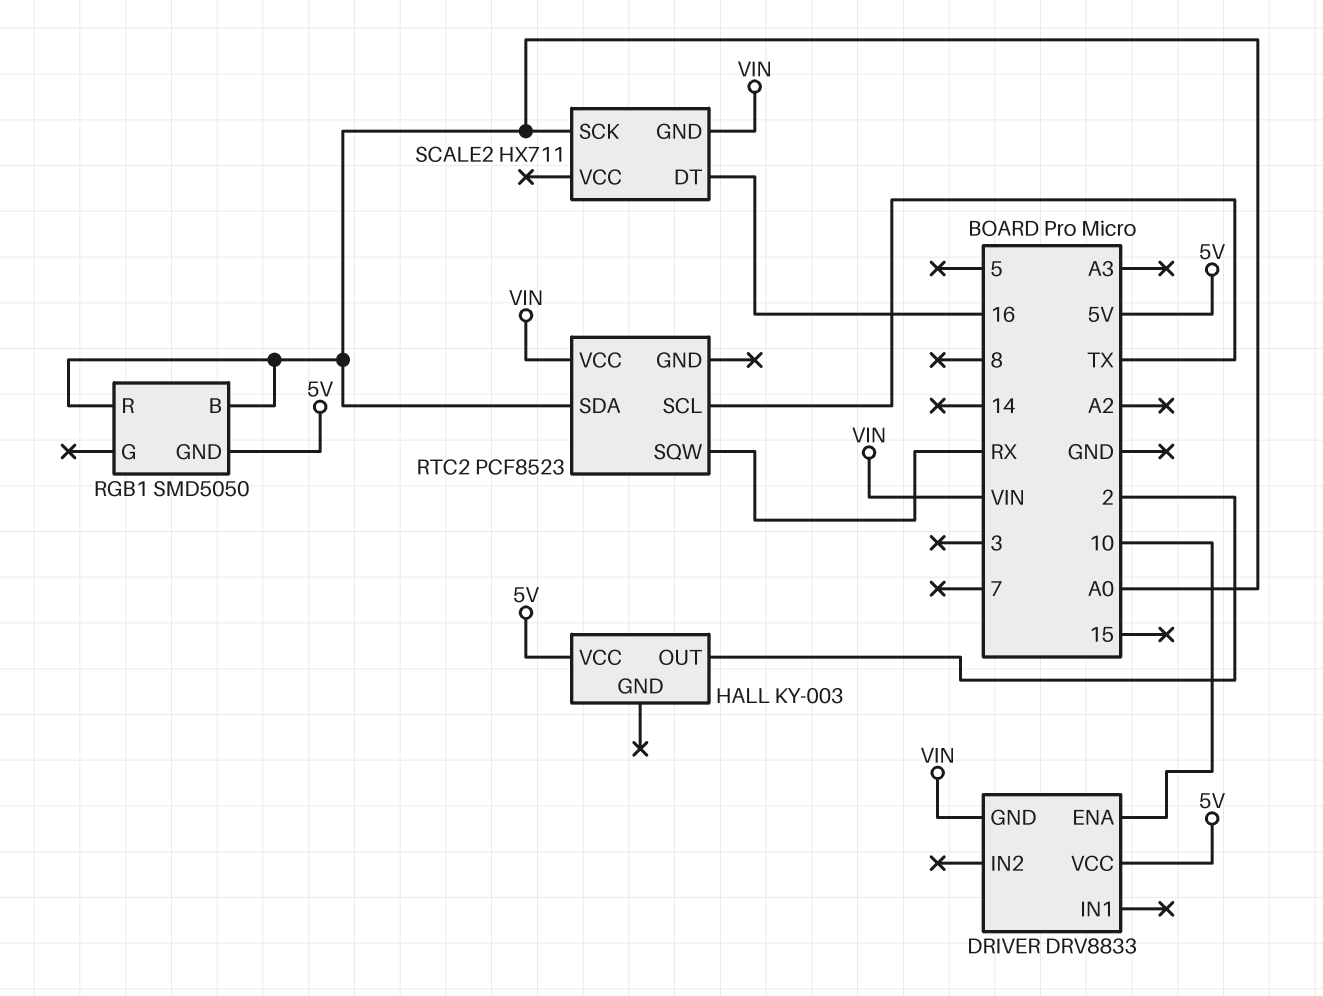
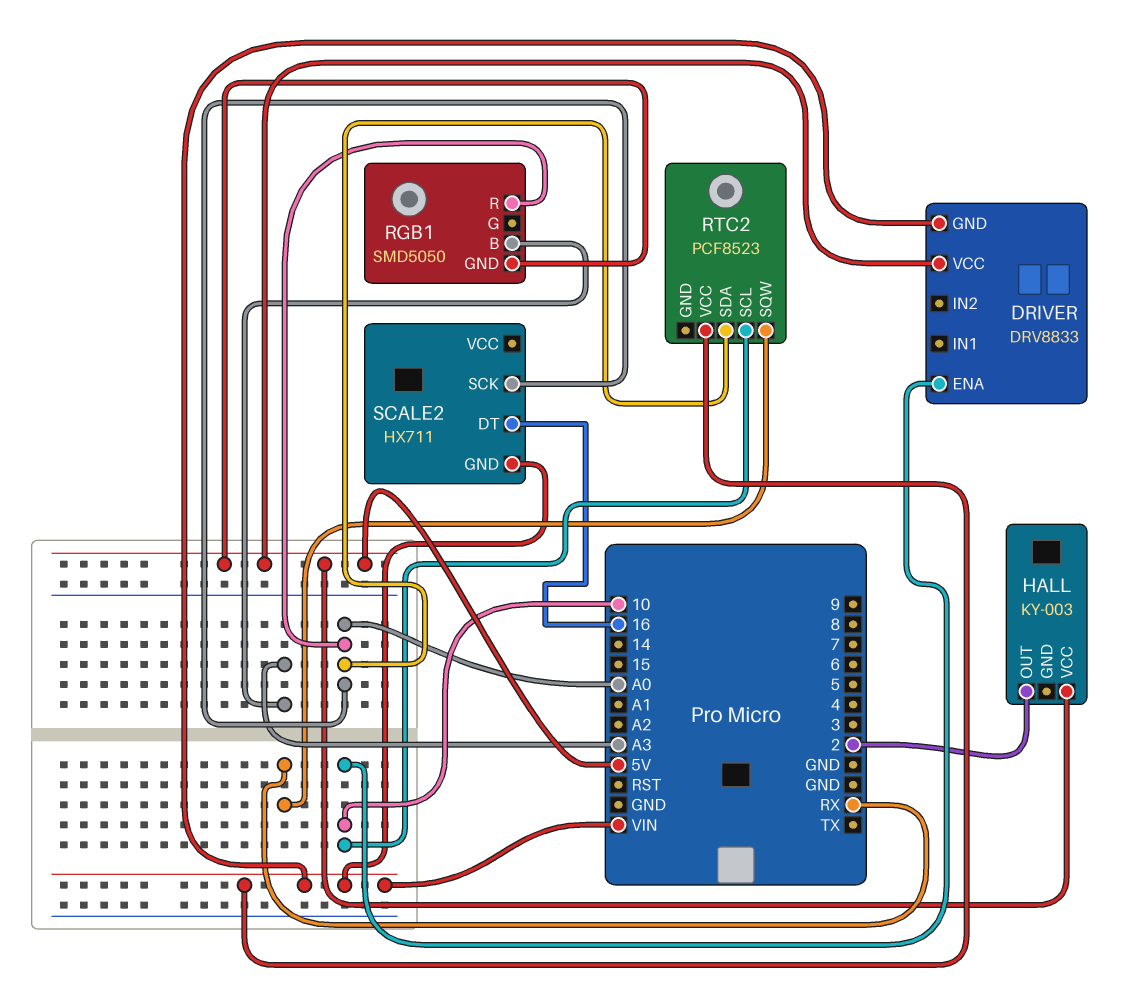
RGB1 pin B: A0 -> A3
RTC2 pin SCL: TX -> 10

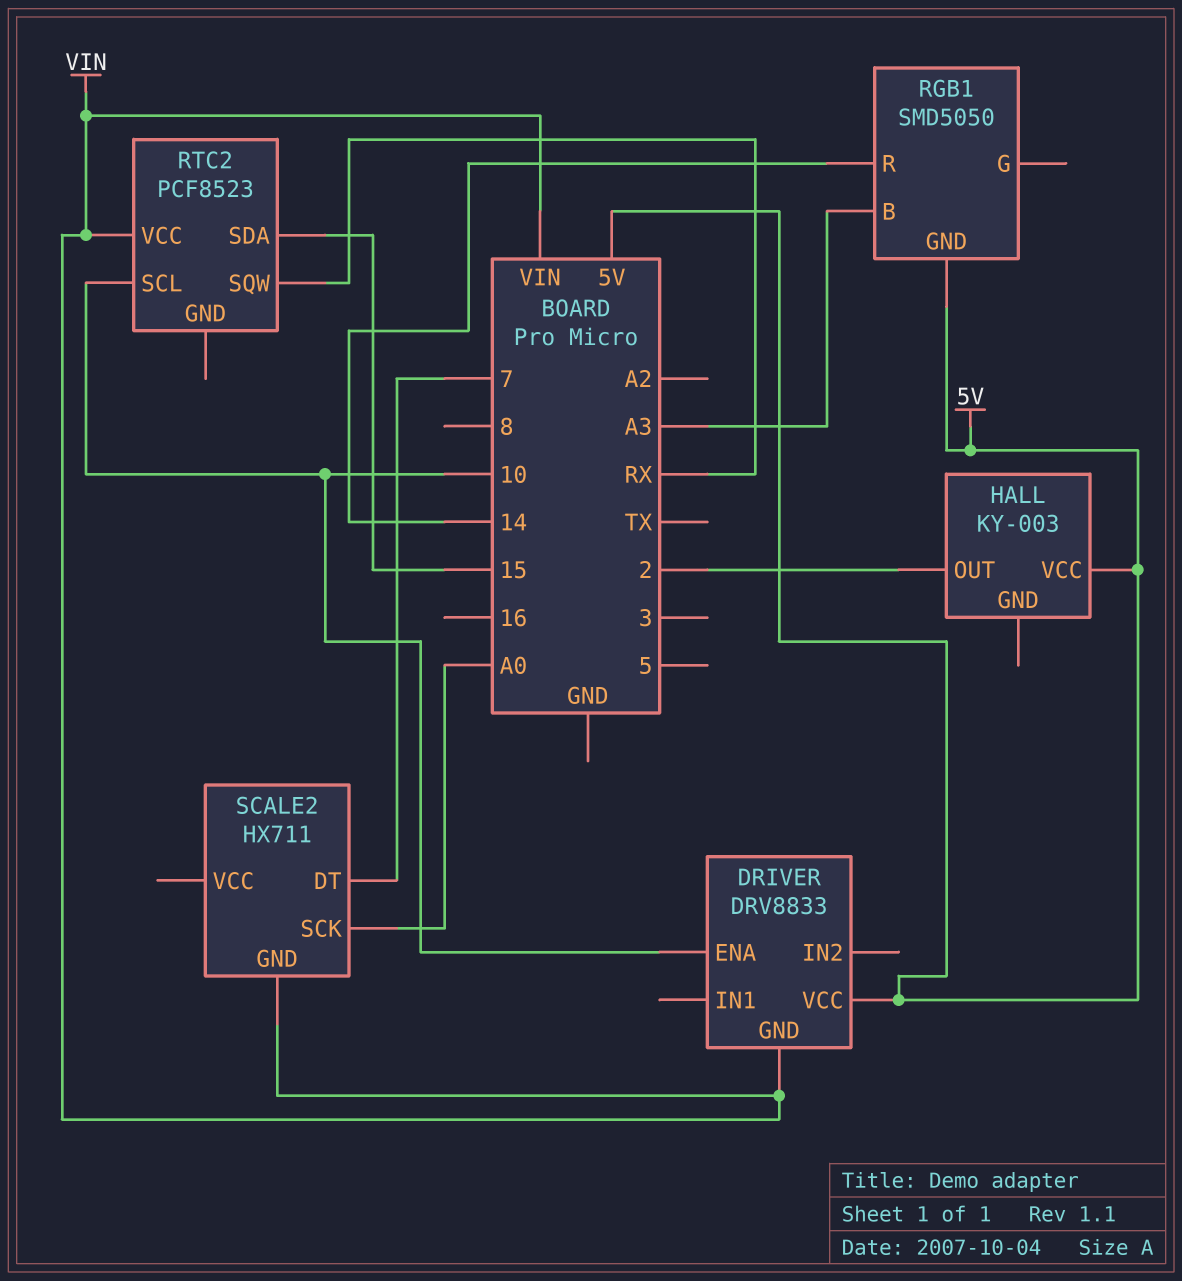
RGB1 pin R: A0 -> 14
RTC2 pin SDA: A0 -> 15
SCALE2 pin DT: 16 -> 7

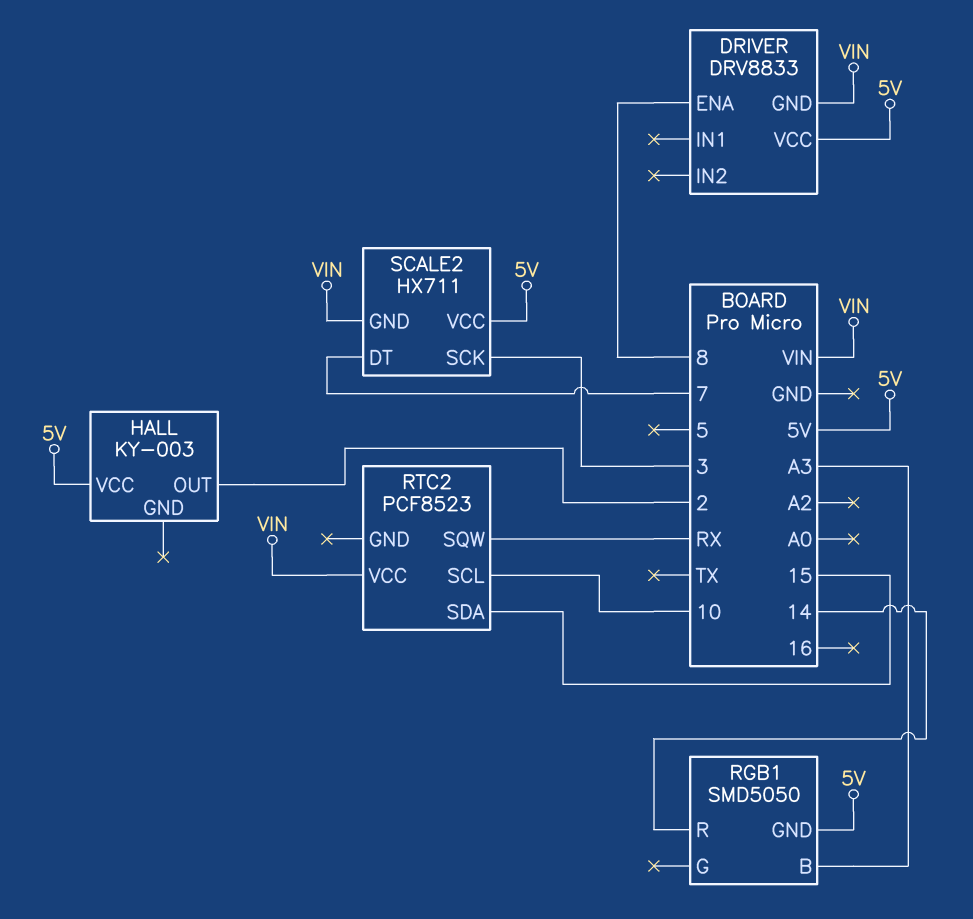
DRIVER pin ENA: 10 -> 8
SCALE2 pin SCK: A0 -> 3
SCALE2 pin VCC: none -> 5V

